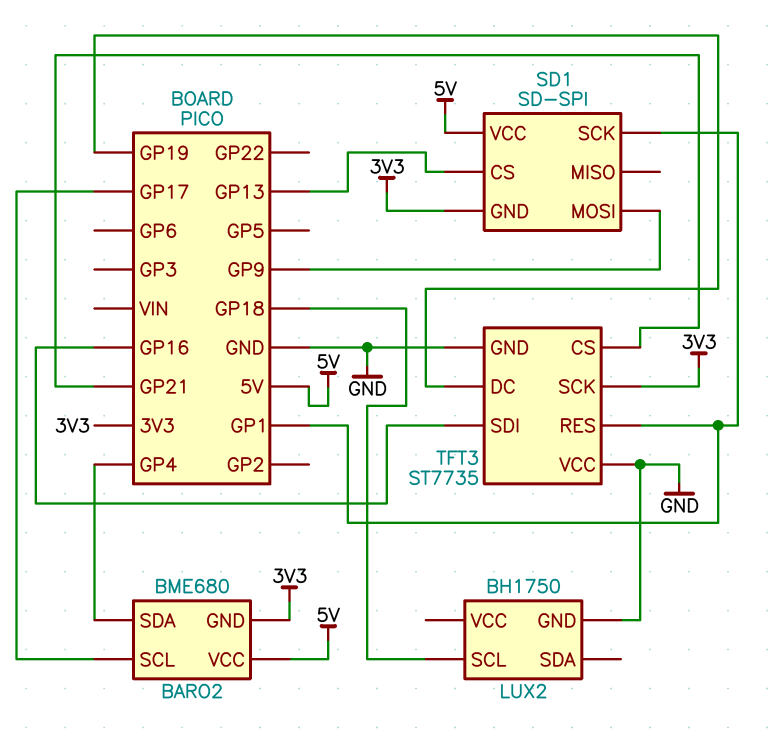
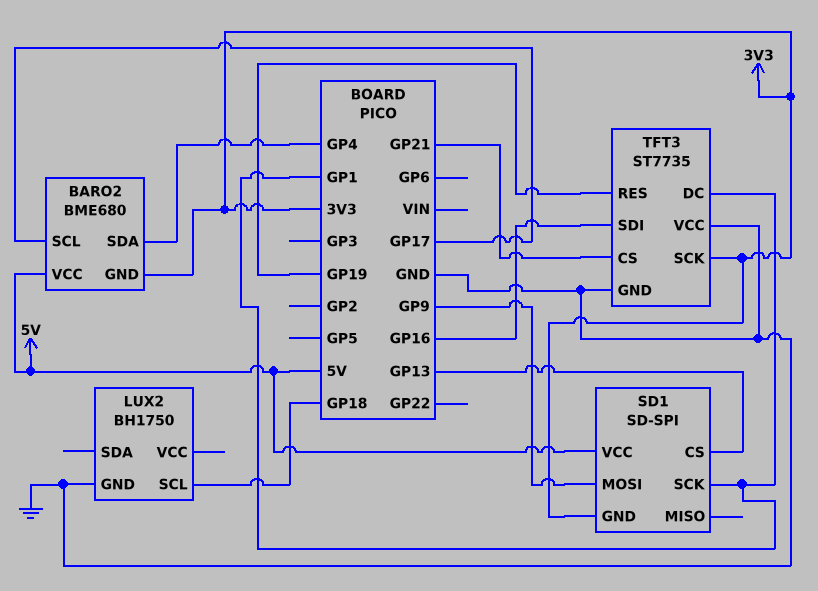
TFT3 pin DC: GP19 -> GP1
TFT3 pin RES: GP1 -> GP19

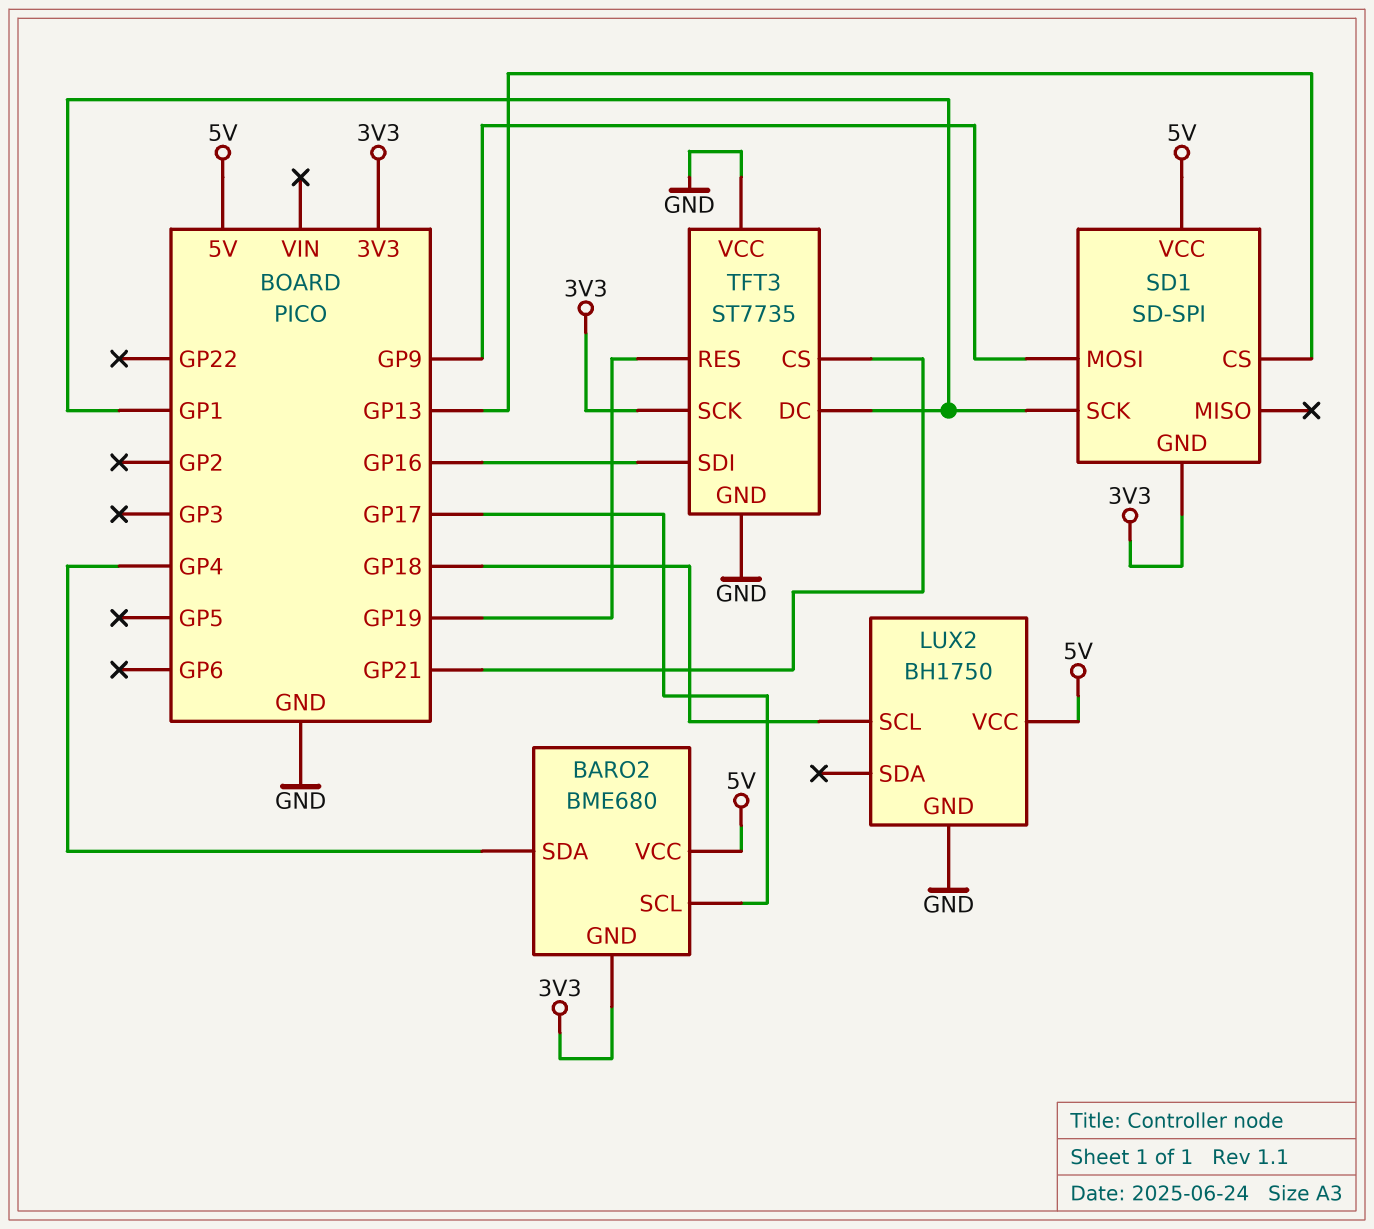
LUX2 pin VCC: none -> 5V

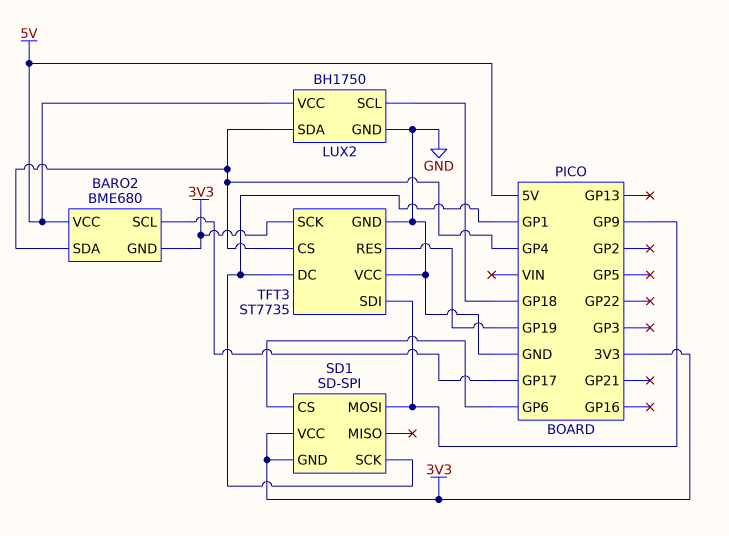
LUX2 pin SDA: none -> GP4
SD1 pin CS: GP13 -> GP6
SD1 pin VCC: 5V -> 3V3
TFT3 pin CS: GP21 -> GP4
TFT3 pin SDI: GP16 -> GP9

